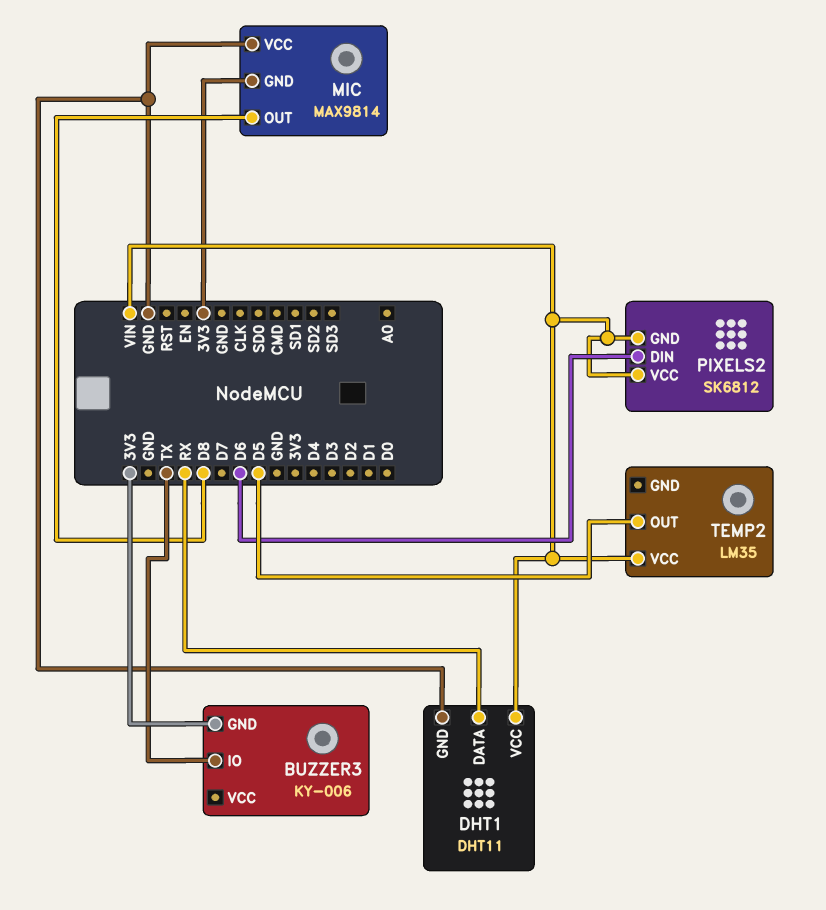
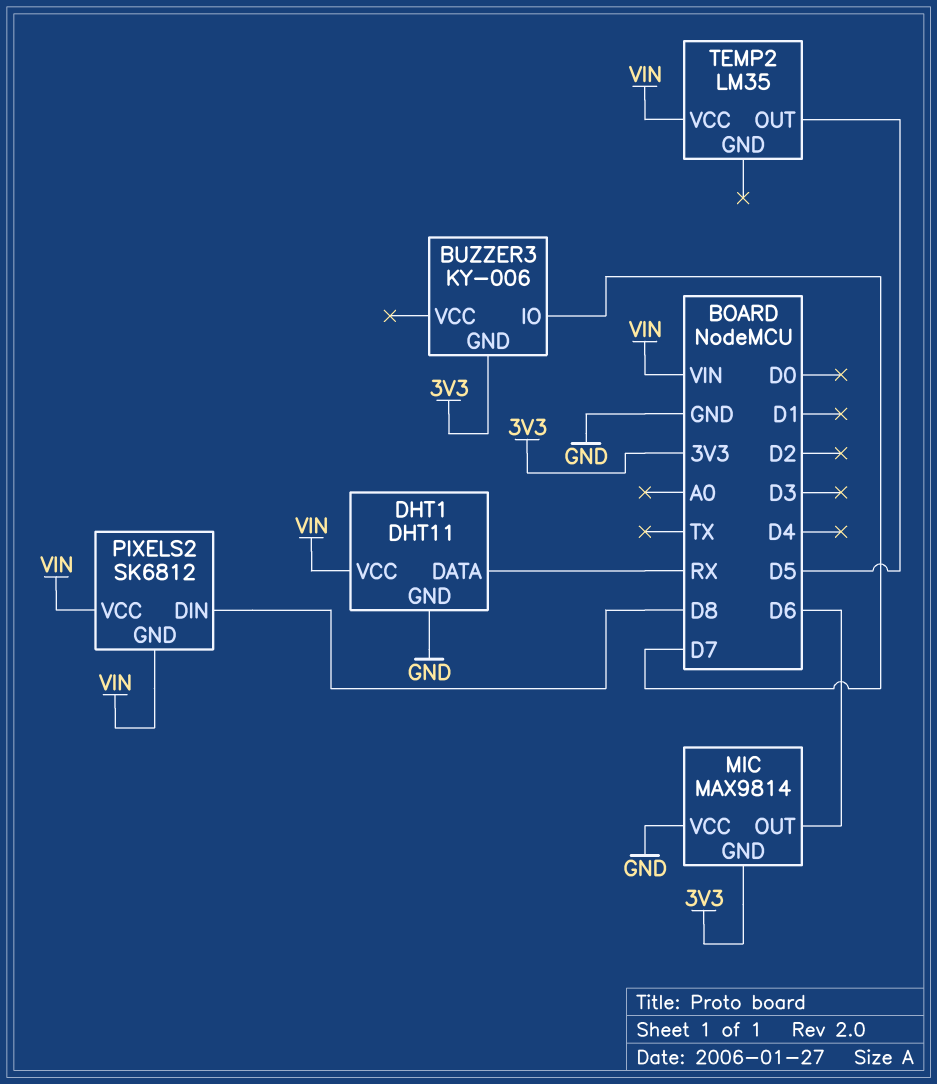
BUZZER3 pin IO: TX -> D7
MIC pin OUT: D8 -> D6
PIXELS2 pin DIN: D6 -> D8

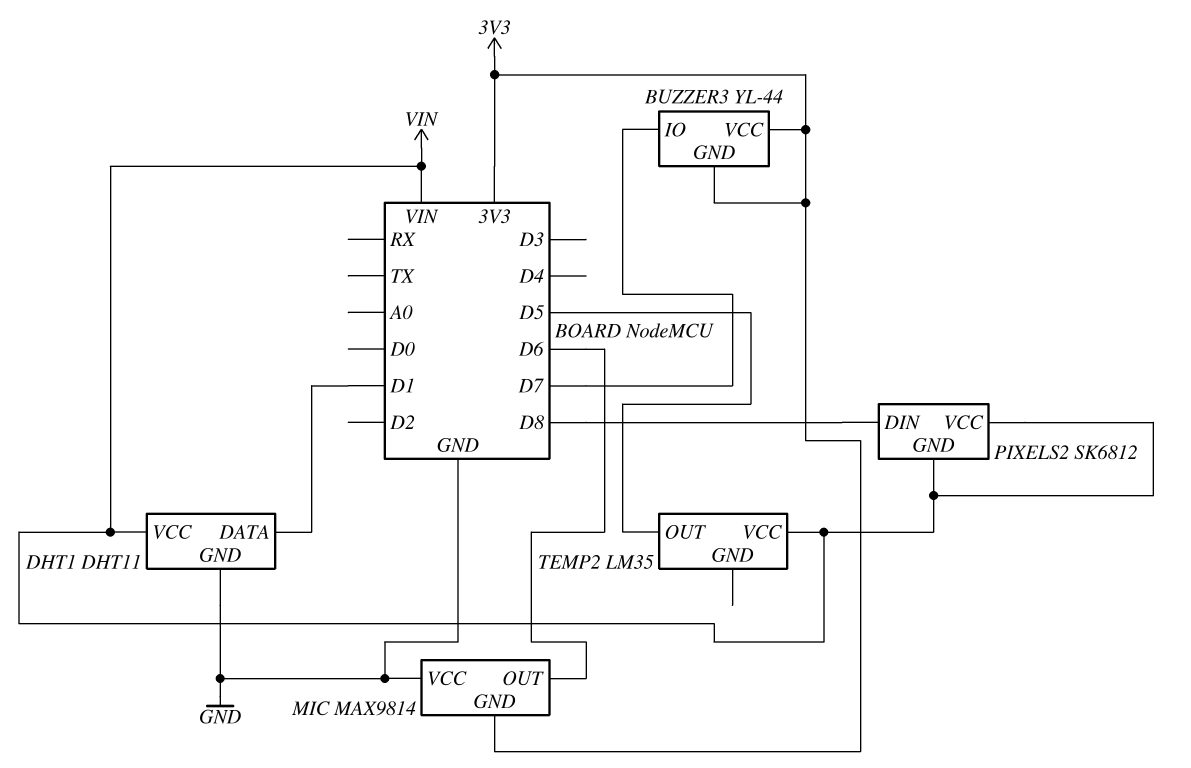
BUZZER3: KY-006 -> YL-44
BUZZER3 pin VCC: none -> 3V3
DHT1 pin DATA: RX -> D1

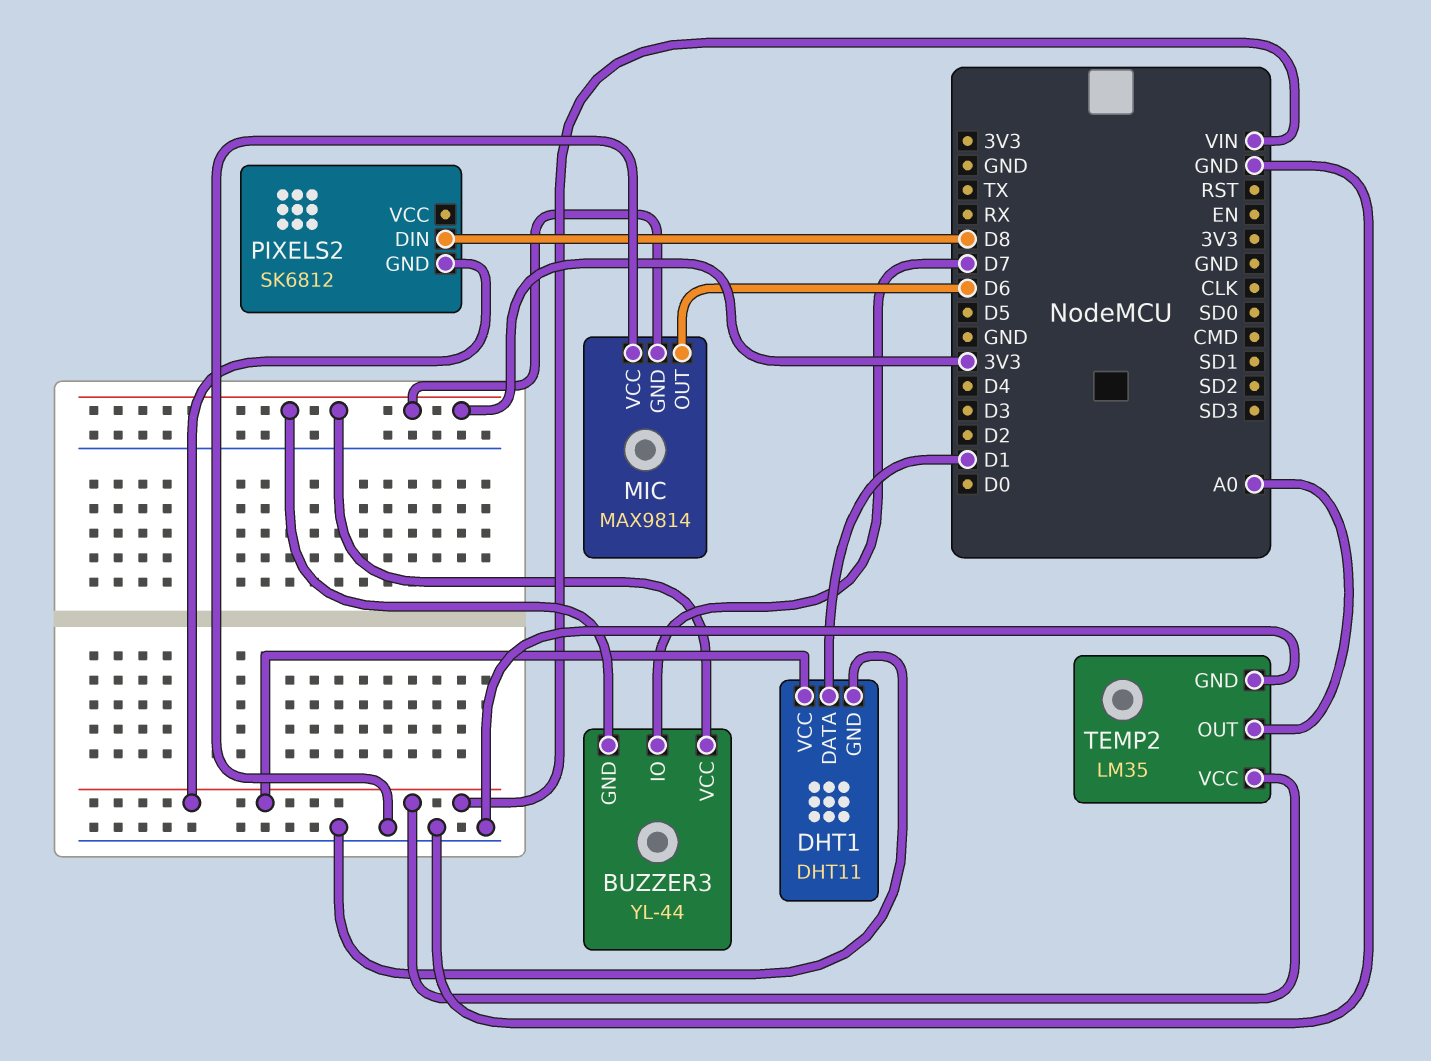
PIXELS2 pin VCC: VIN -> none
TEMP2 pin GND: none -> GND
TEMP2 pin OUT: D5 -> A0

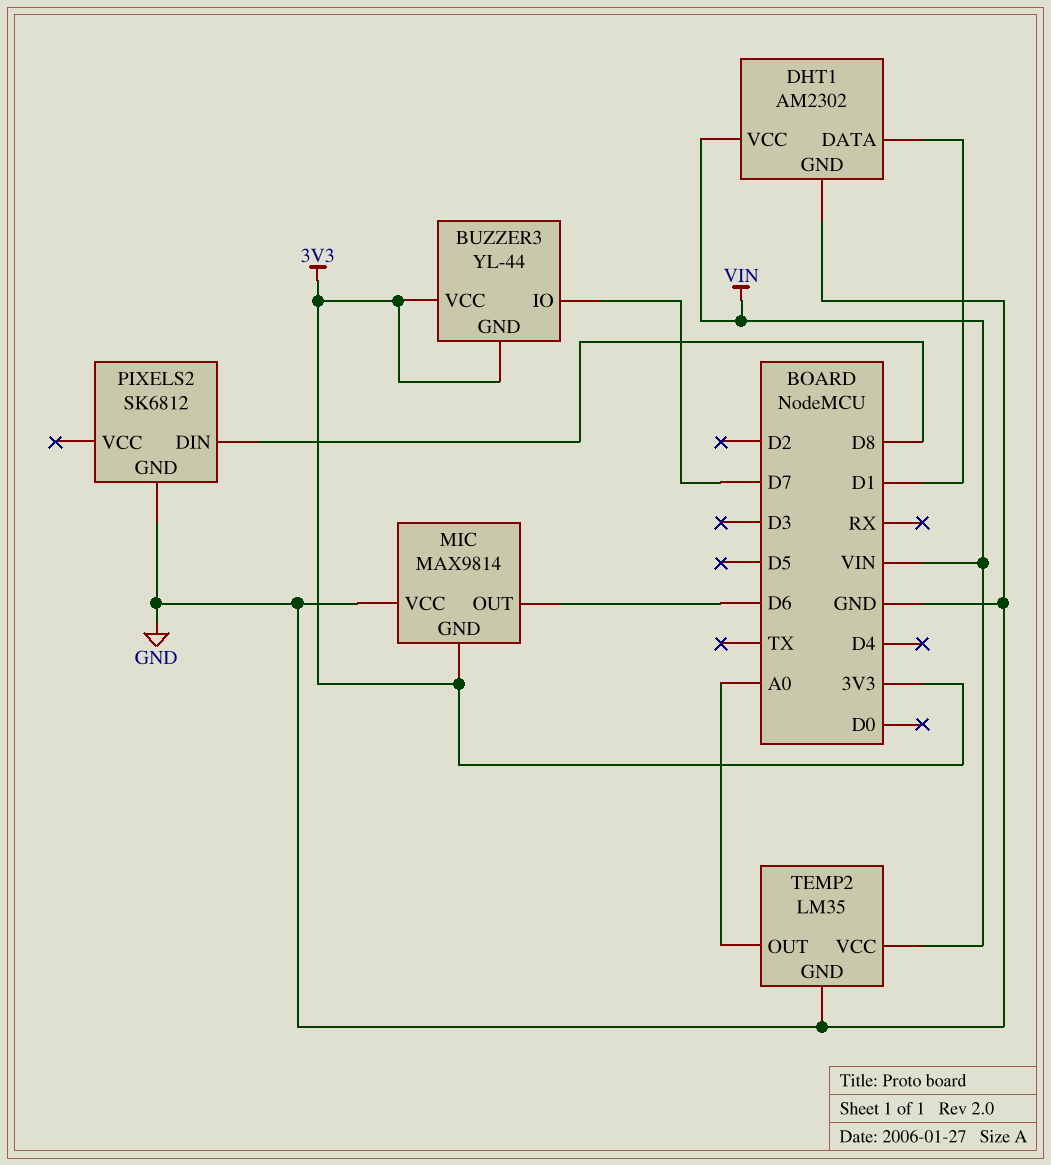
DHT1: DHT11 -> AM2302
PIXELS2 pin GND: VIN -> GND

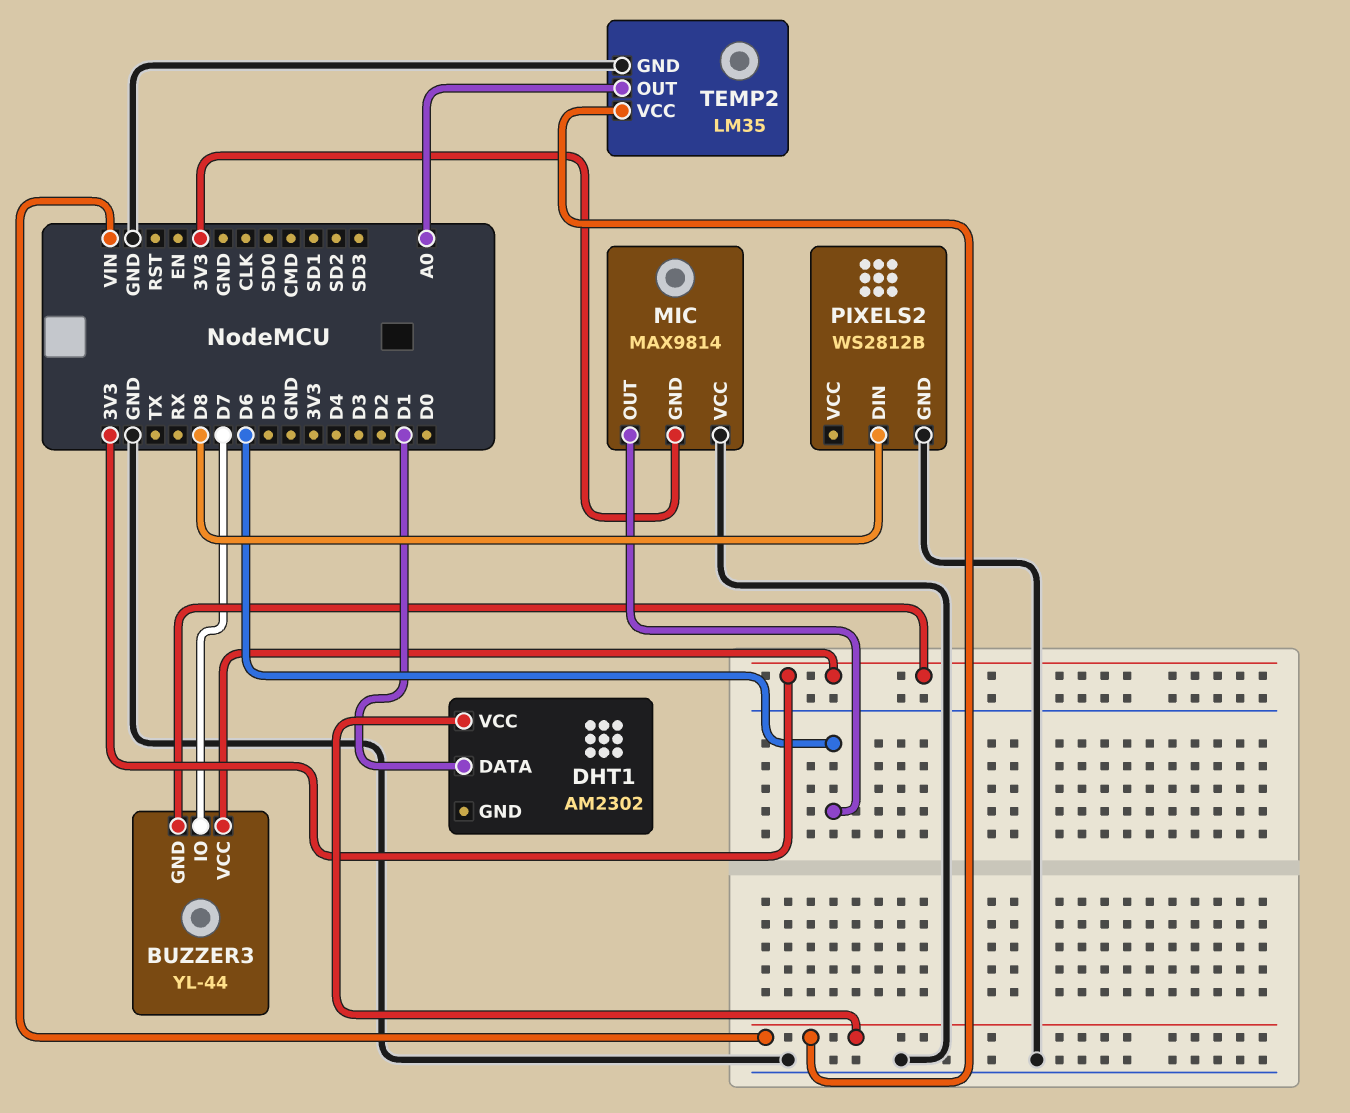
DHT1 pin GND: GND -> none
PIXELS2: SK6812 -> WS2812B

